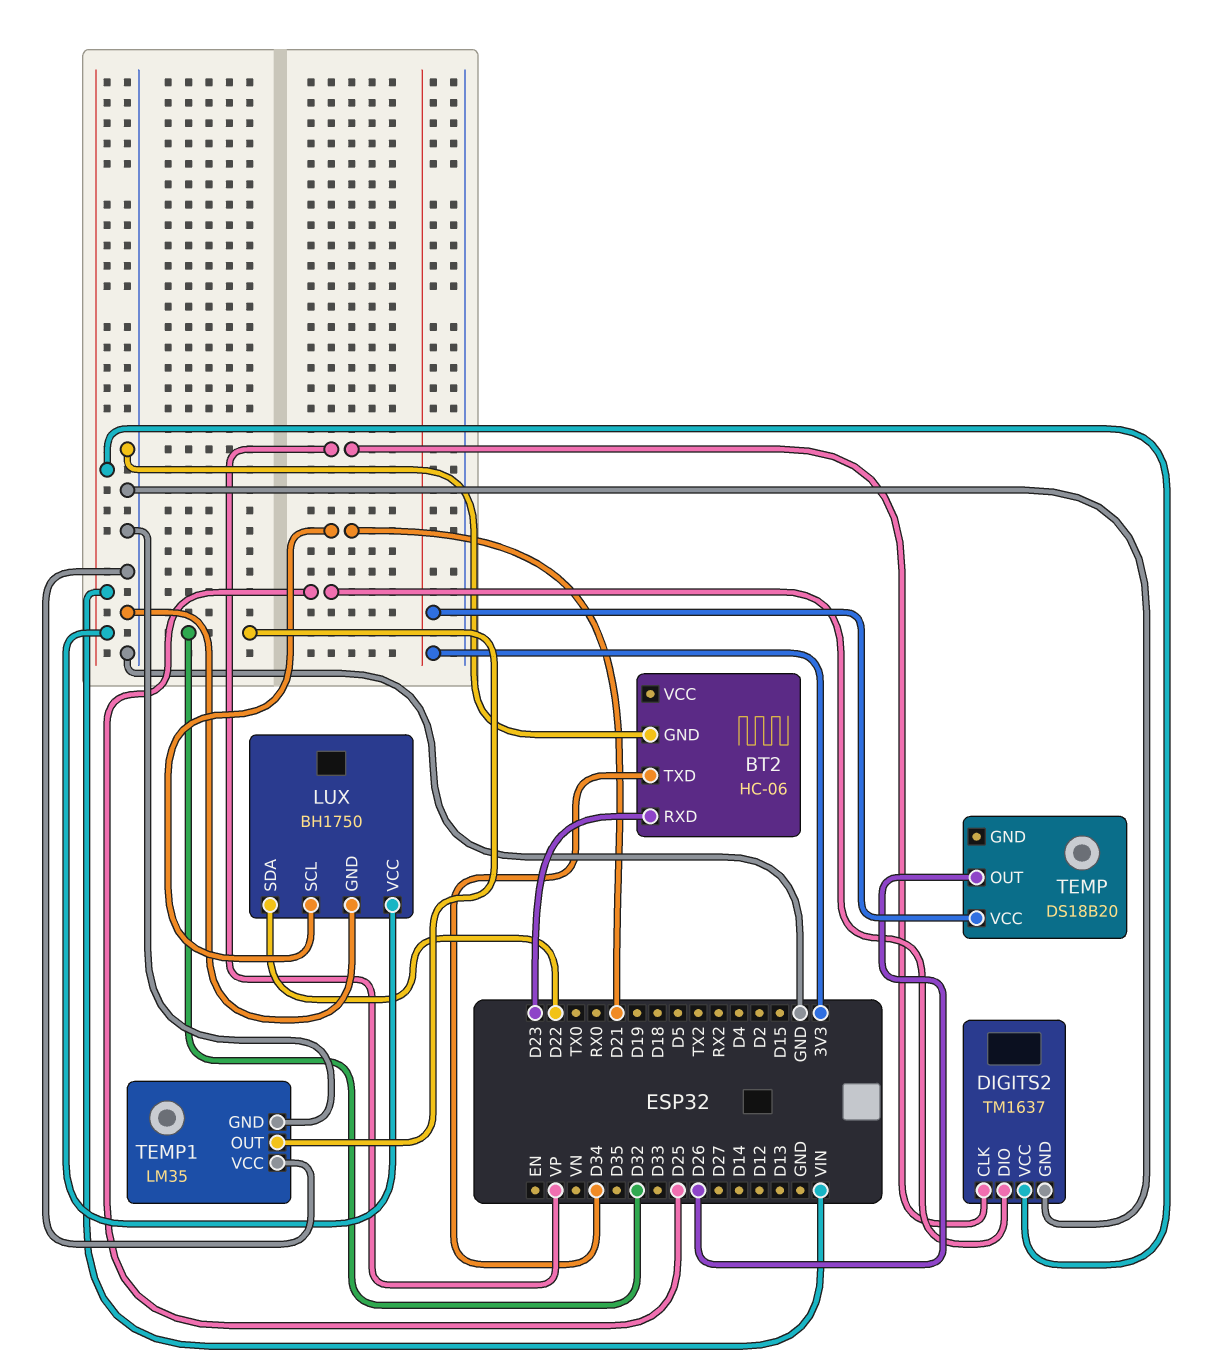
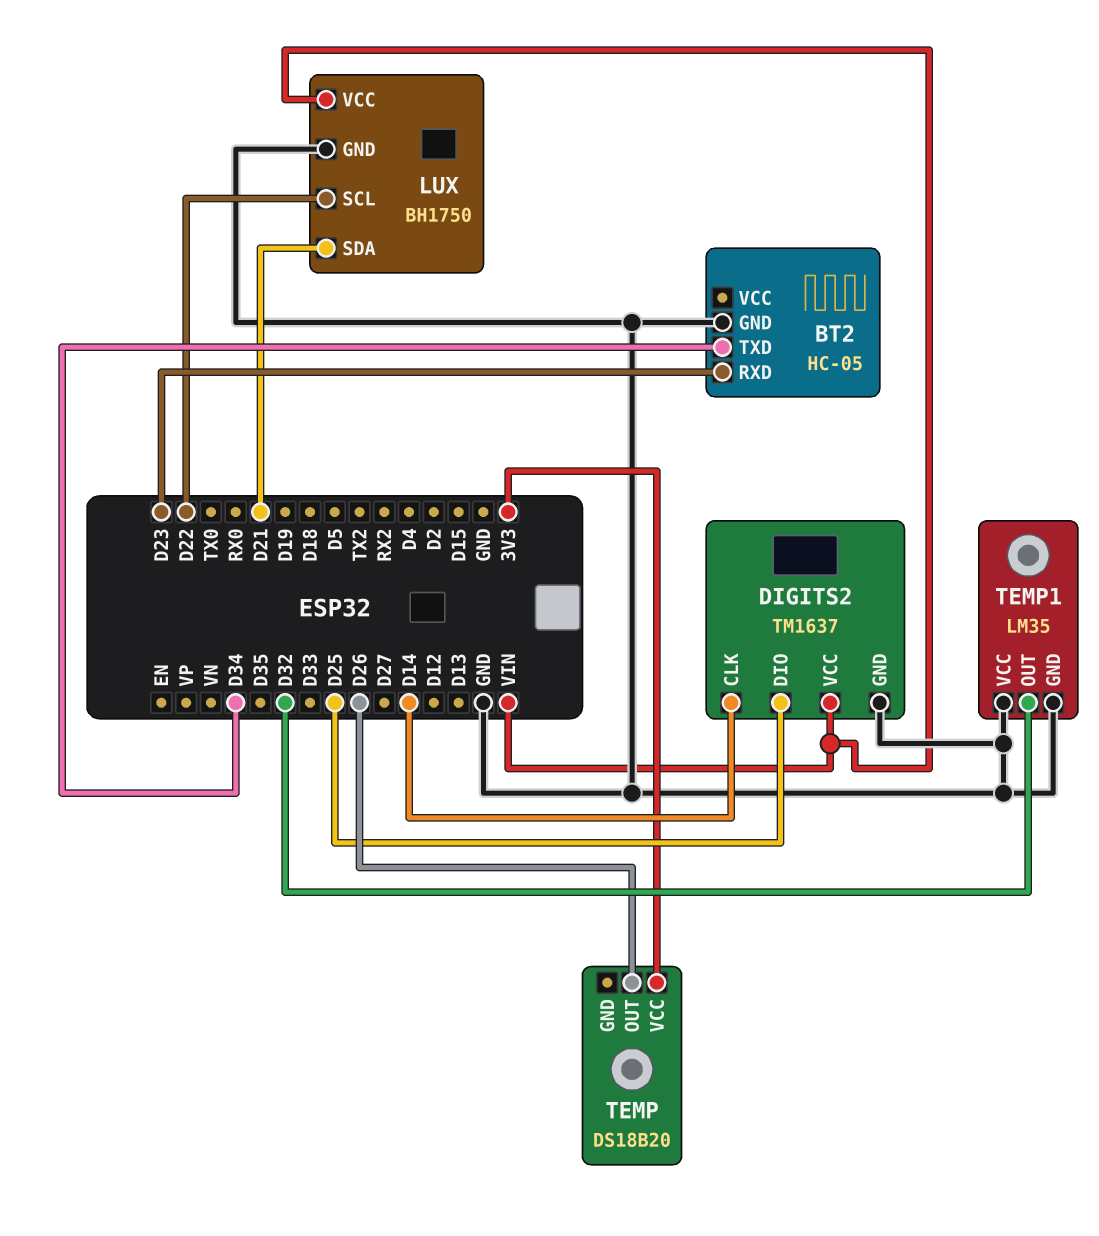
BT2: HC-06 -> HC-05
DIGITS2 pin CLK: VP -> D14
LUX pin SCL: D21 -> D22
LUX pin SDA: D22 -> D21

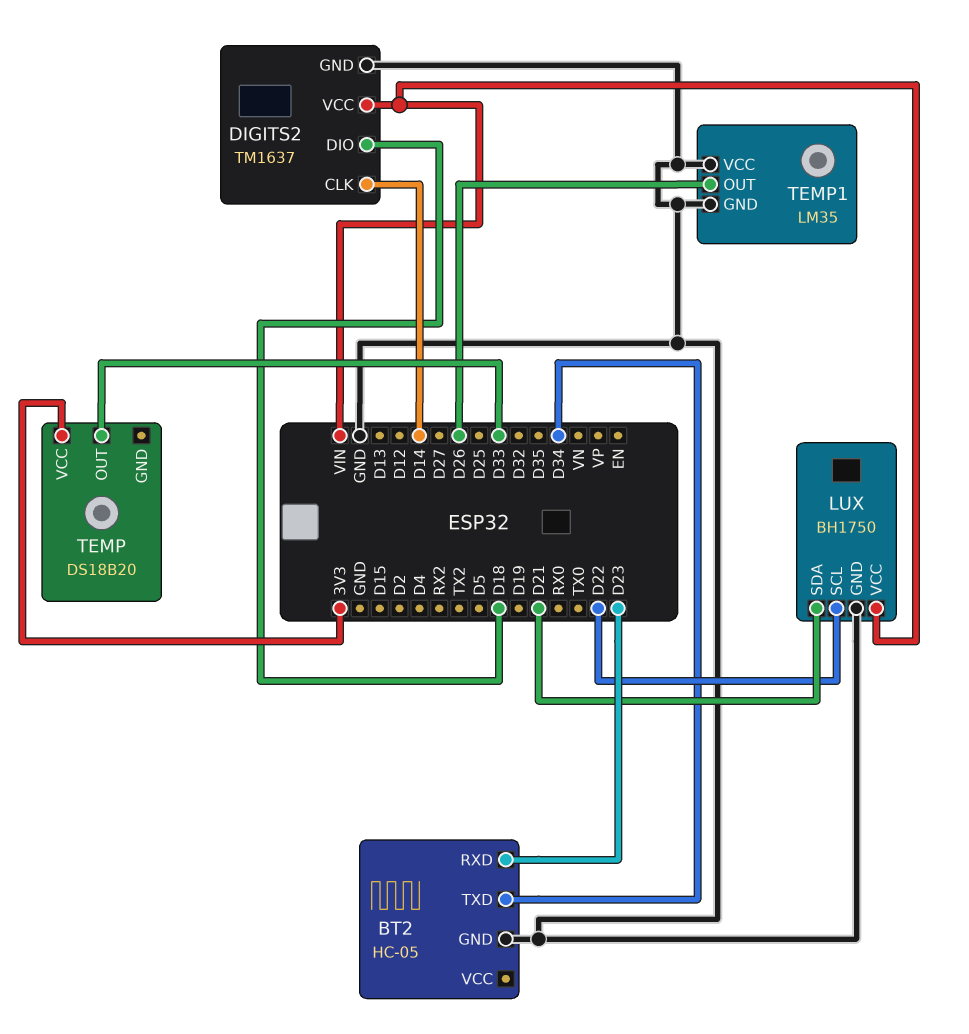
DIGITS2 pin DIO: D25 -> D18
TEMP pin OUT: D26 -> D33
TEMP1 pin OUT: D32 -> D26

